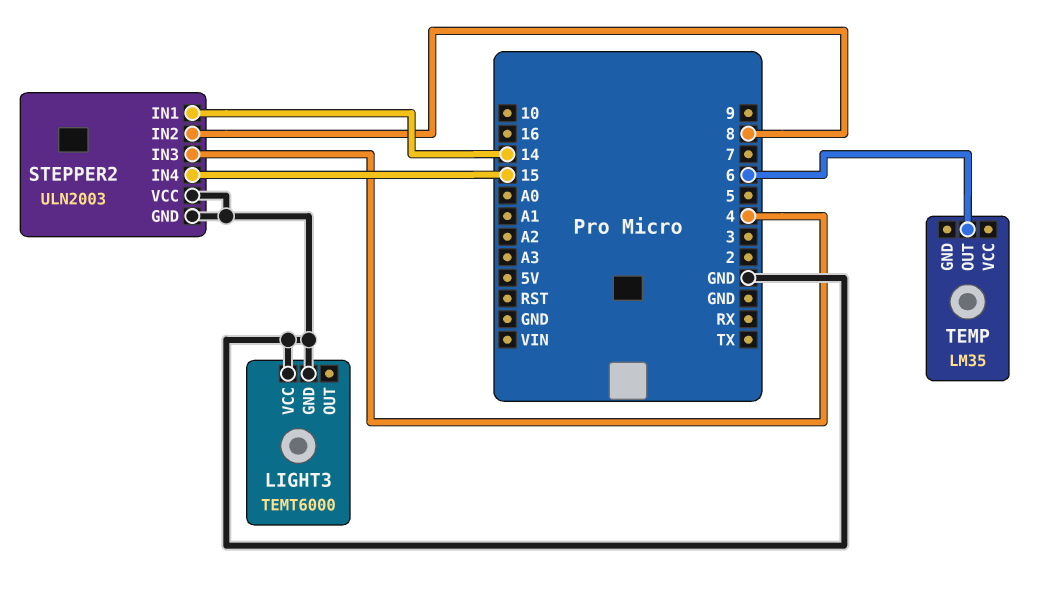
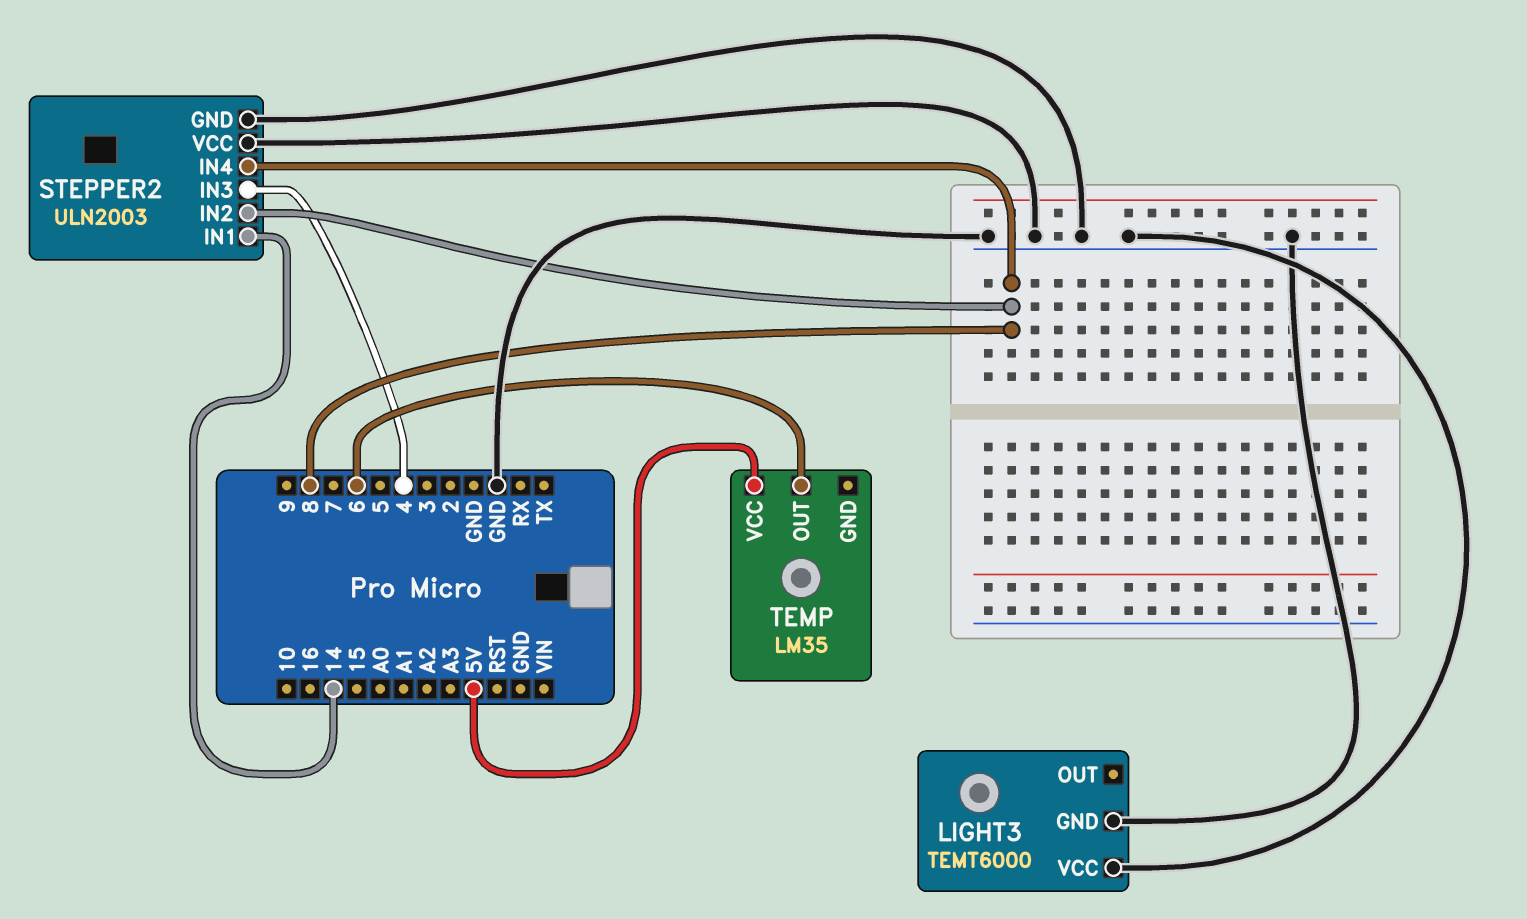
STEPPER2 pin IN4: 15 -> 8
TEMP pin VCC: none -> 5V

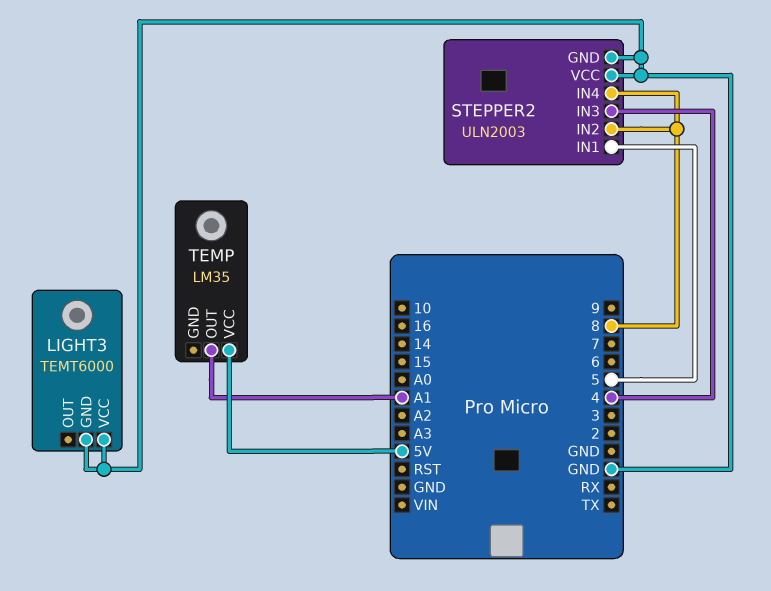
STEPPER2 pin IN1: 14 -> 5
TEMP pin OUT: 6 -> A1

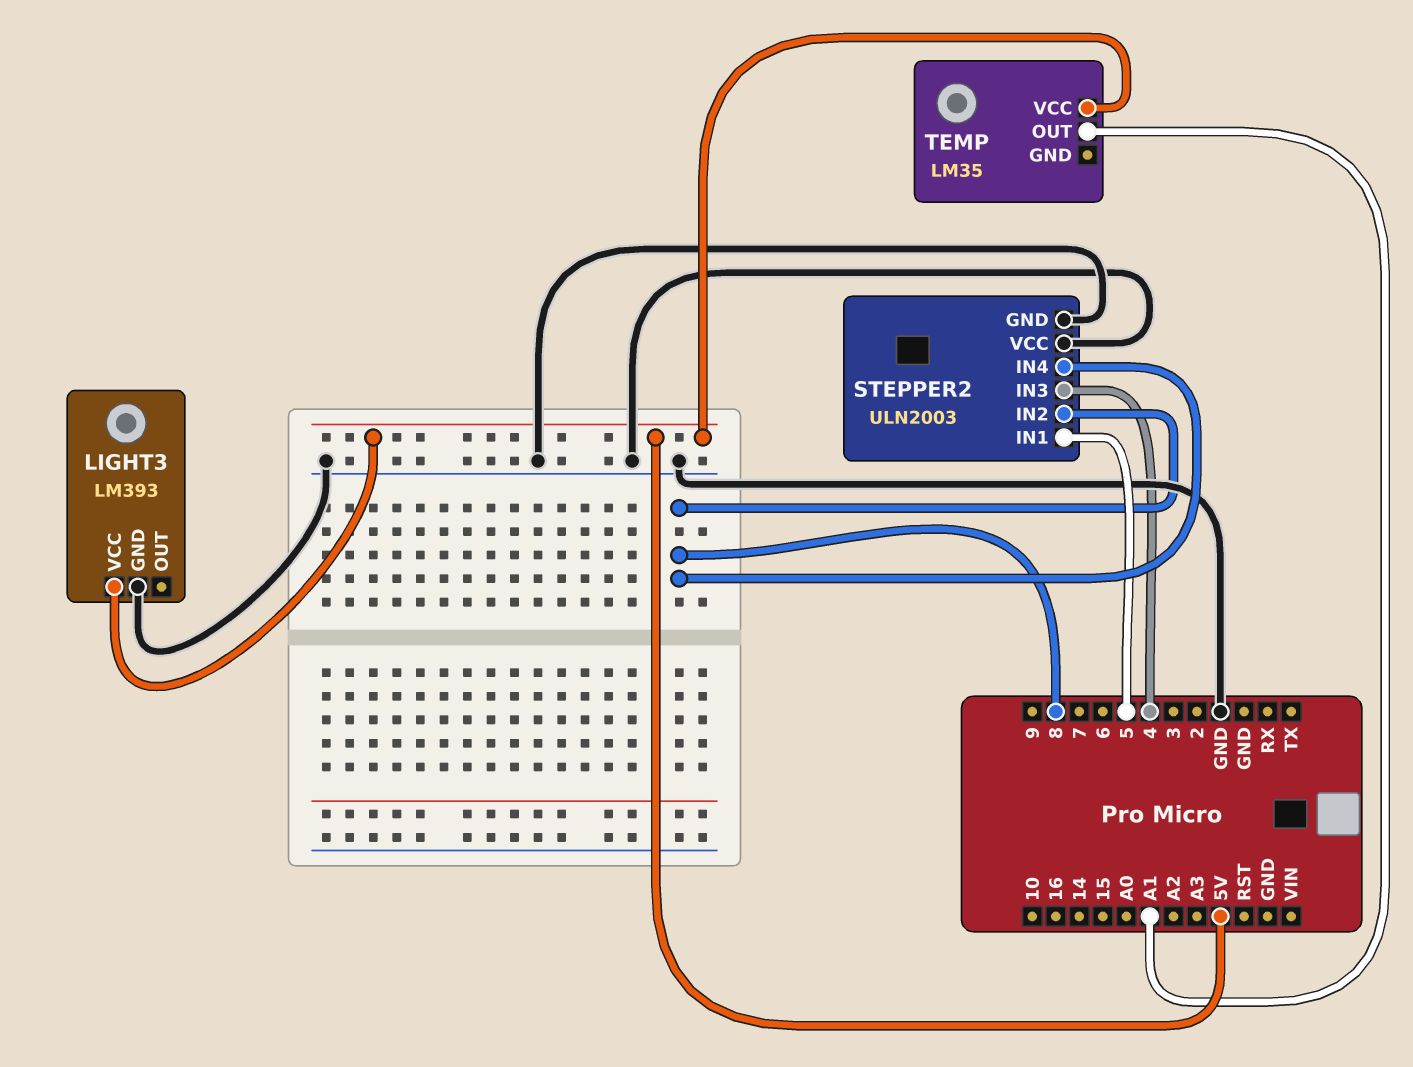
LIGHT3: TEMT6000 -> LM393
LIGHT3 pin VCC: GND -> 5V

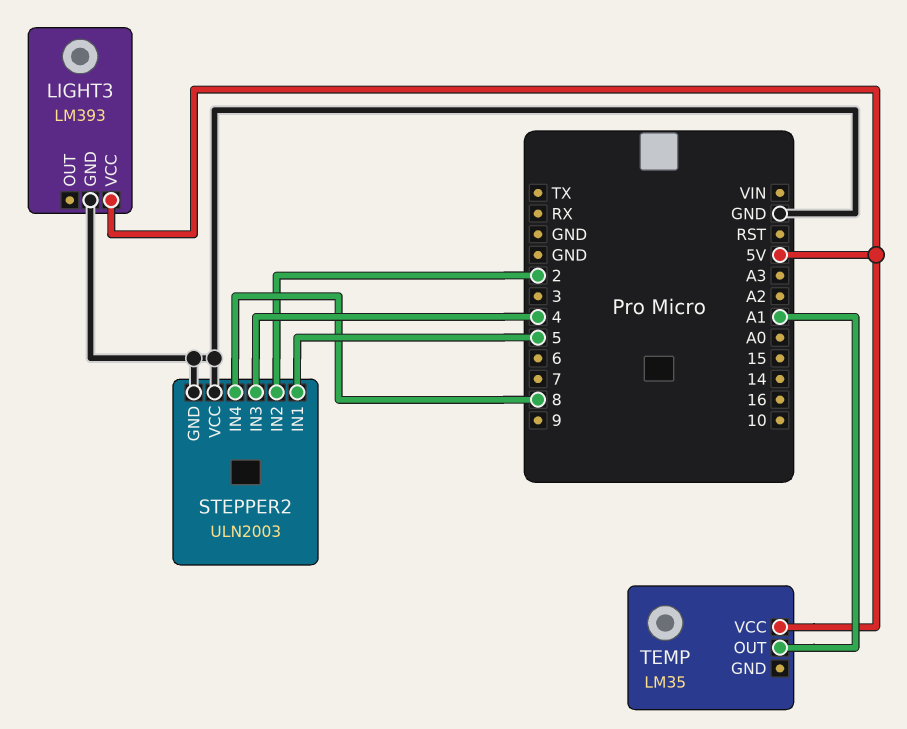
STEPPER2 pin IN2: 8 -> 2

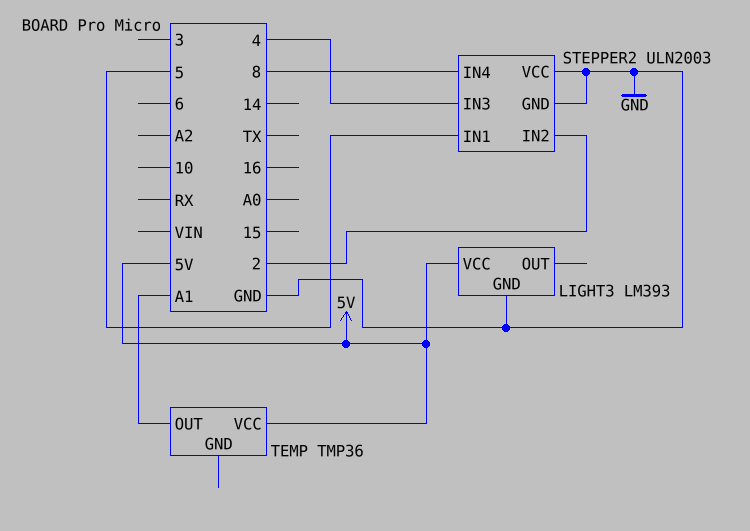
TEMP: LM35 -> TMP36

